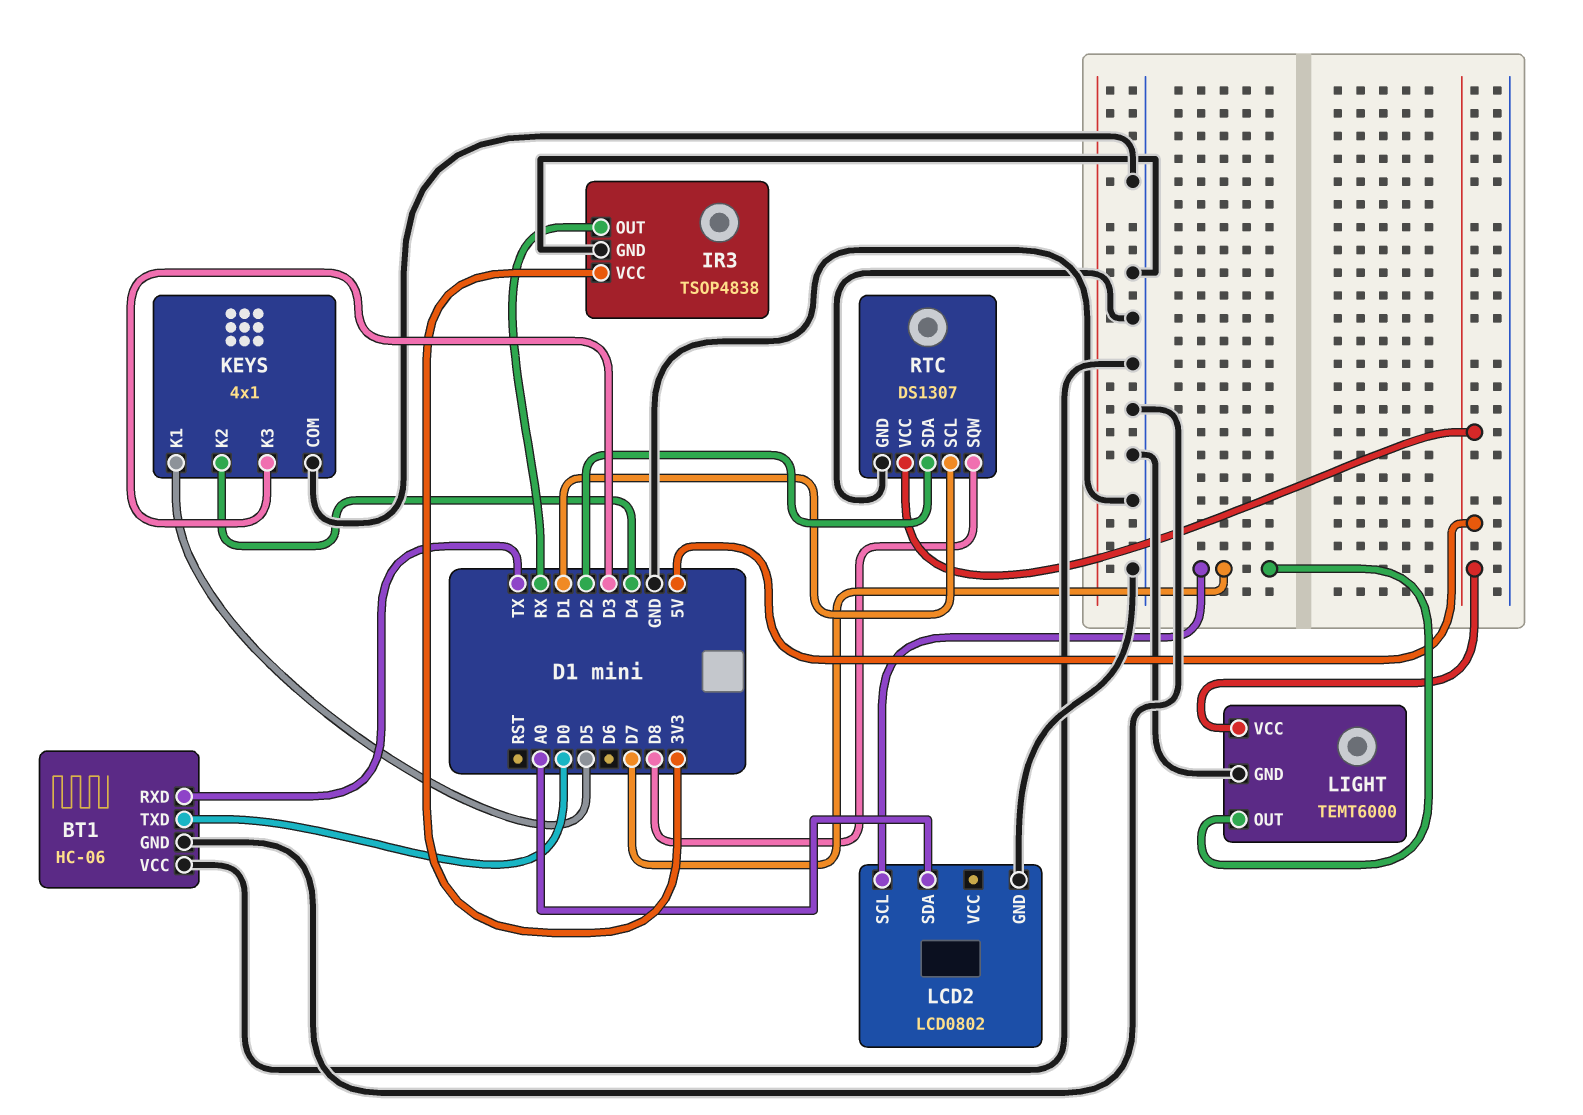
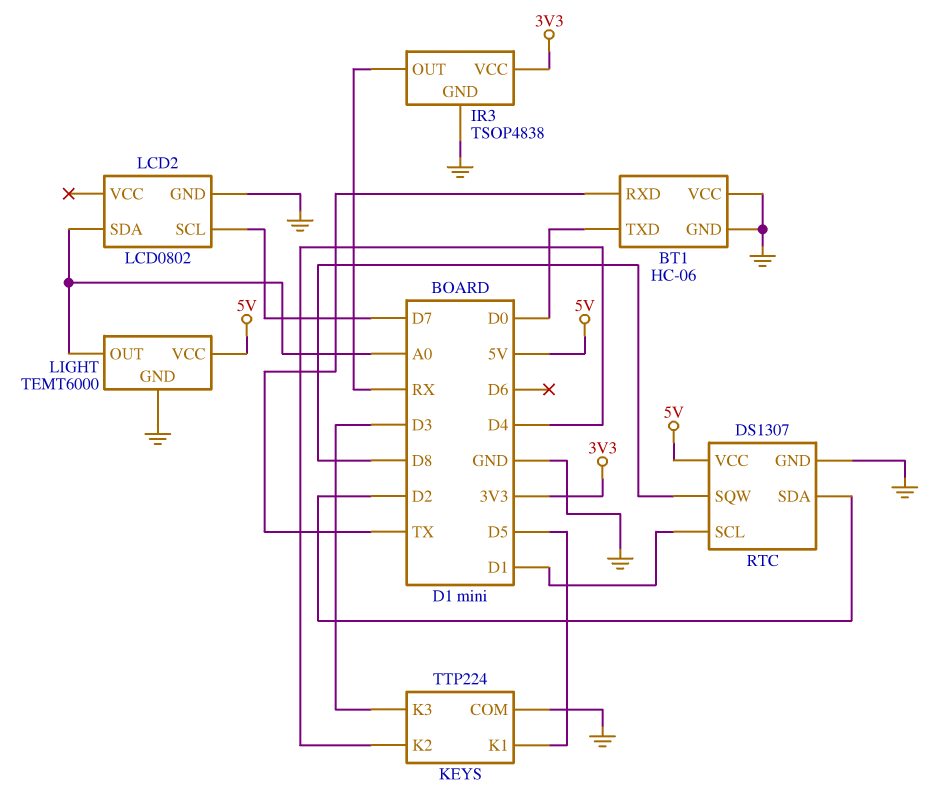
KEYS: 4x1 -> TTP224
LIGHT pin OUT: D7 -> A0

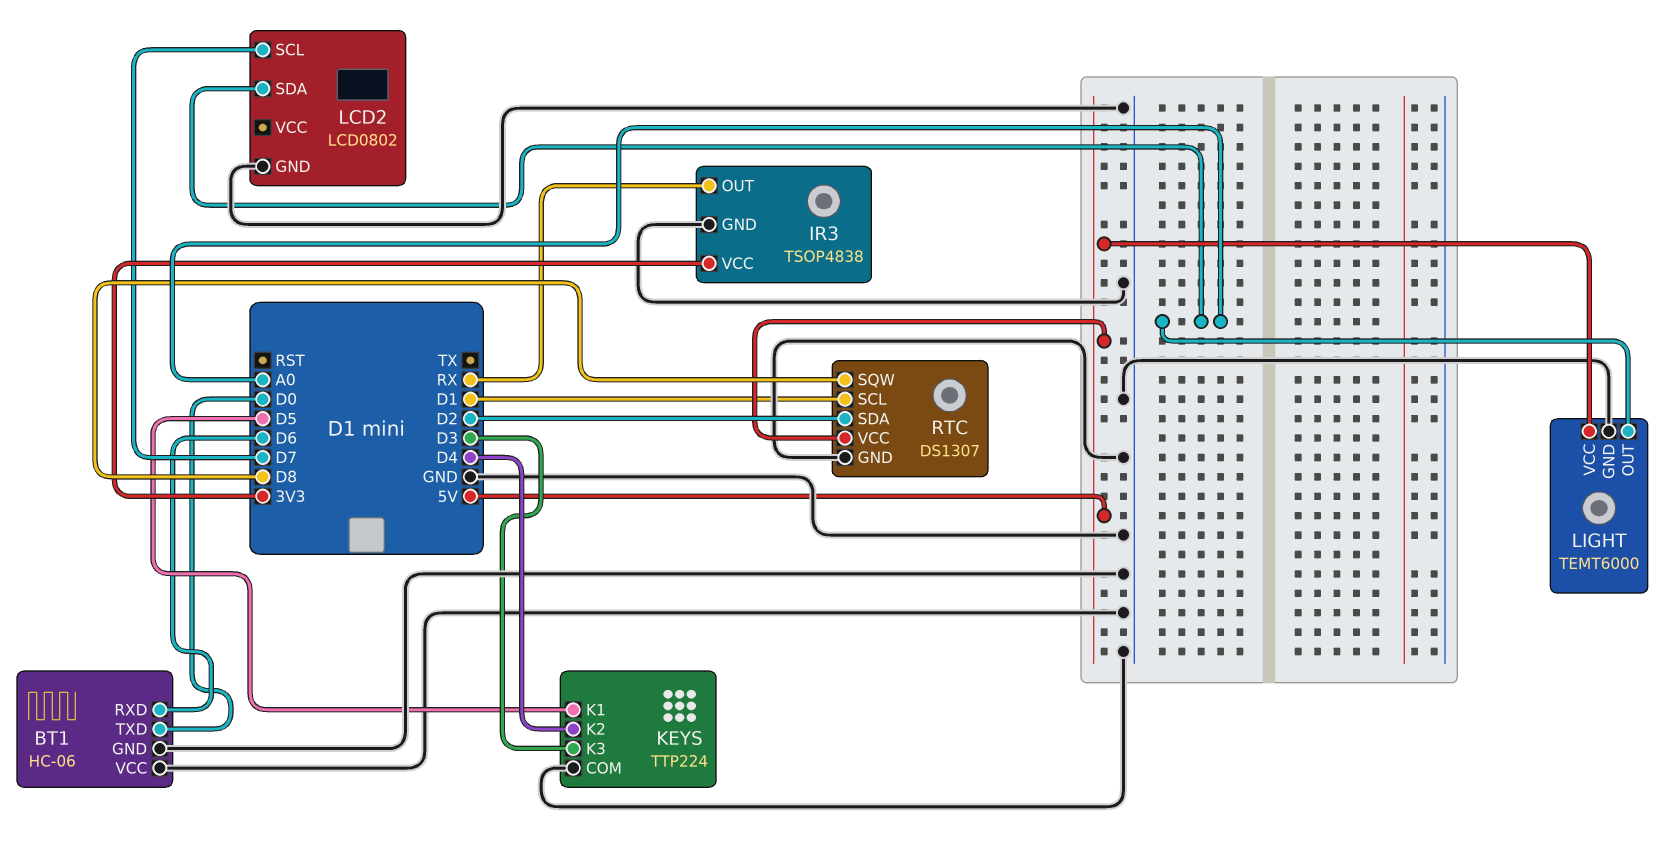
BT1 pin RXD: TX -> D6

